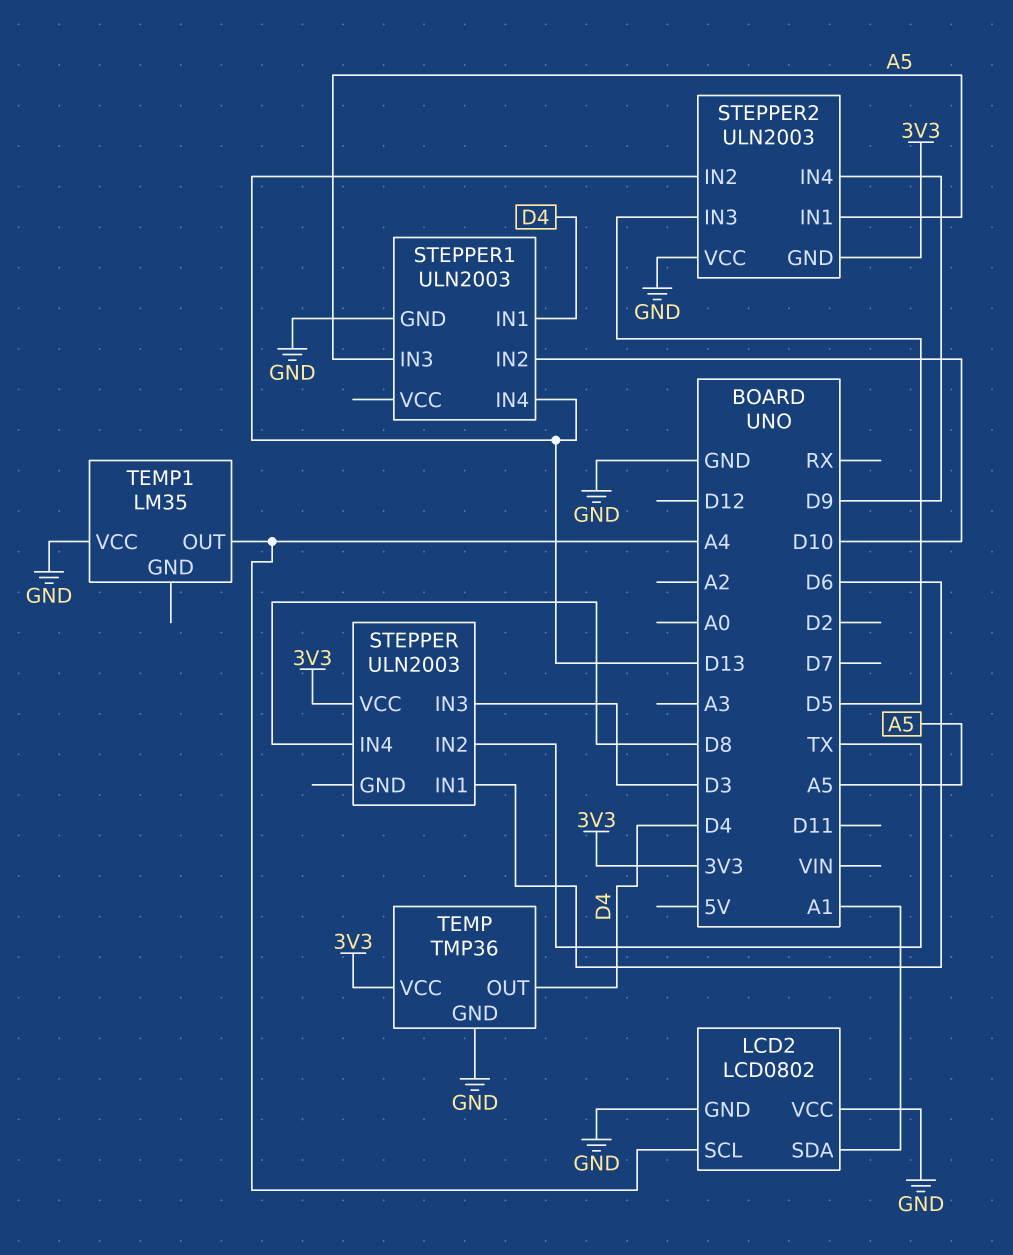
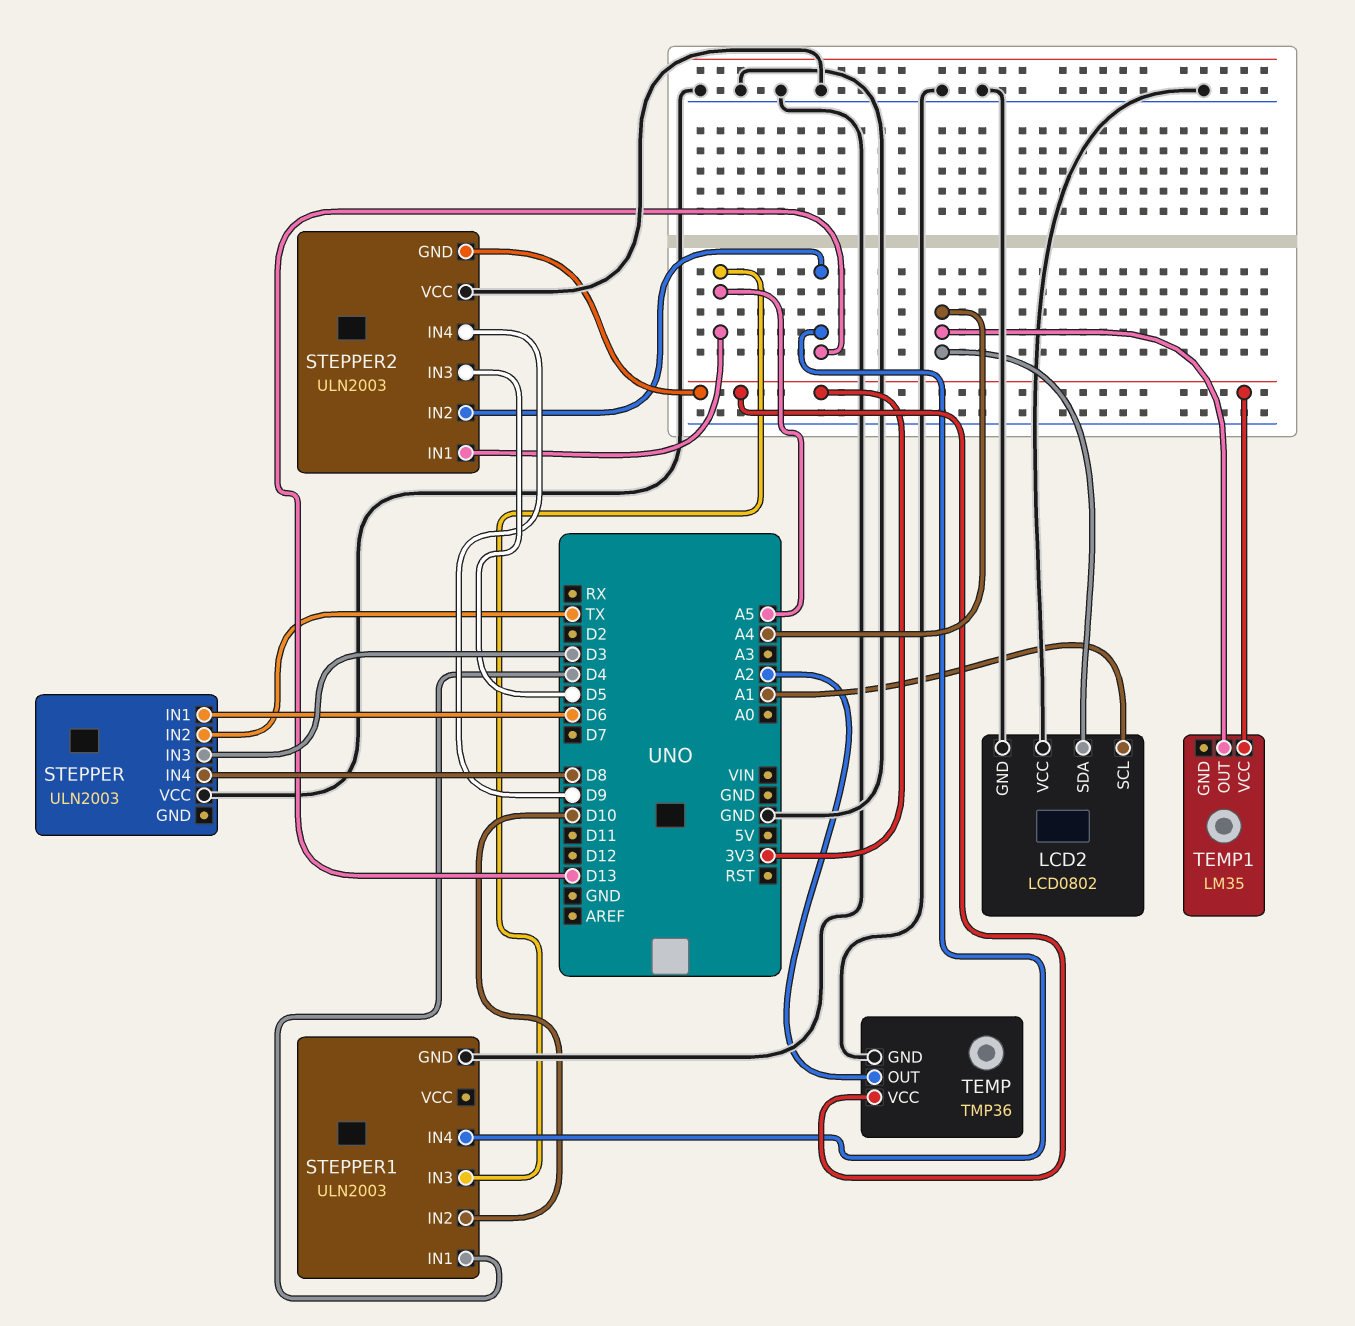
LCD2 pin SCL: A4 -> A1
LCD2 pin SDA: A1 -> A4
STEPPER pin VCC: 3V3 -> GND
TEMP pin OUT: D4 -> A2
TEMP1 pin VCC: GND -> 3V3

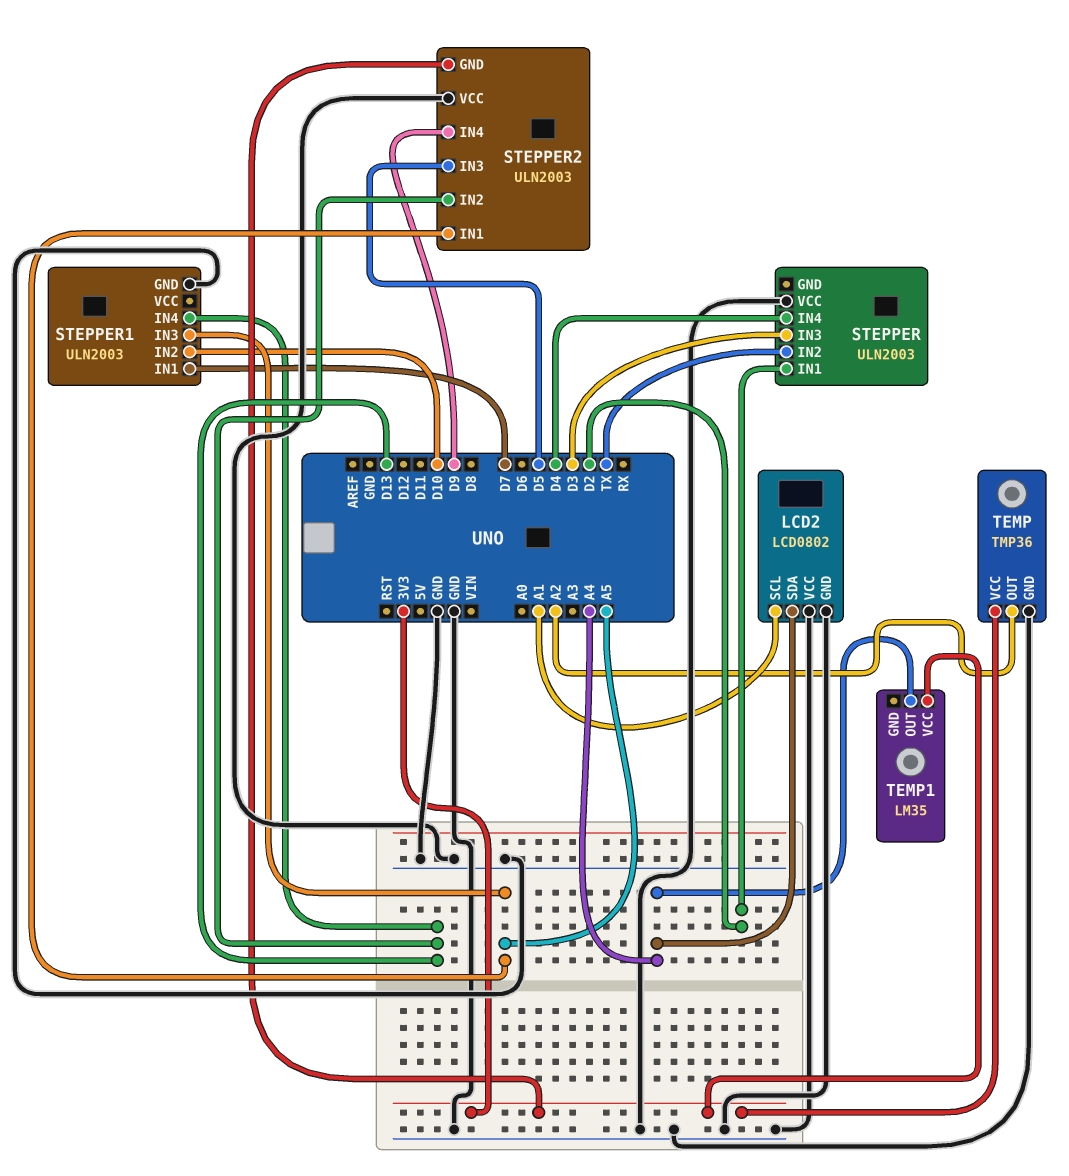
STEPPER pin IN1: D6 -> D2
STEPPER pin IN4: D8 -> D4
STEPPER1 pin IN1: D4 -> D7

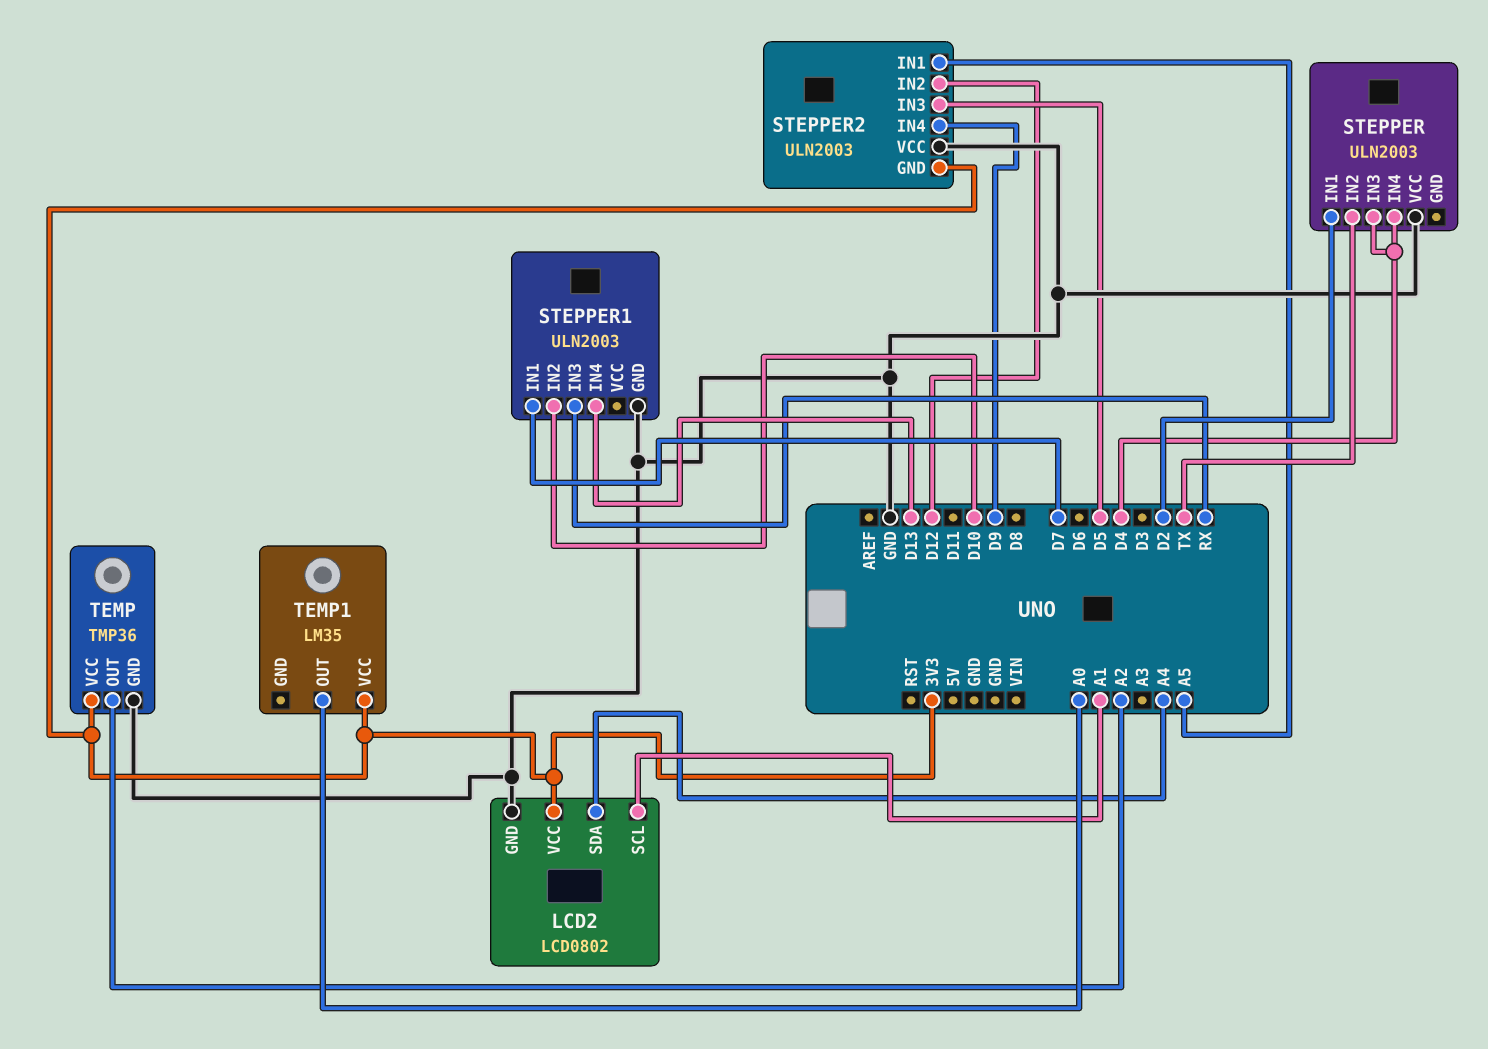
LCD2 pin VCC: GND -> 3V3
STEPPER pin IN3: D3 -> D4
STEPPER1 pin IN3: A5 -> RX
STEPPER2 pin IN2: D13 -> D12
TEMP1 pin OUT: A4 -> A0

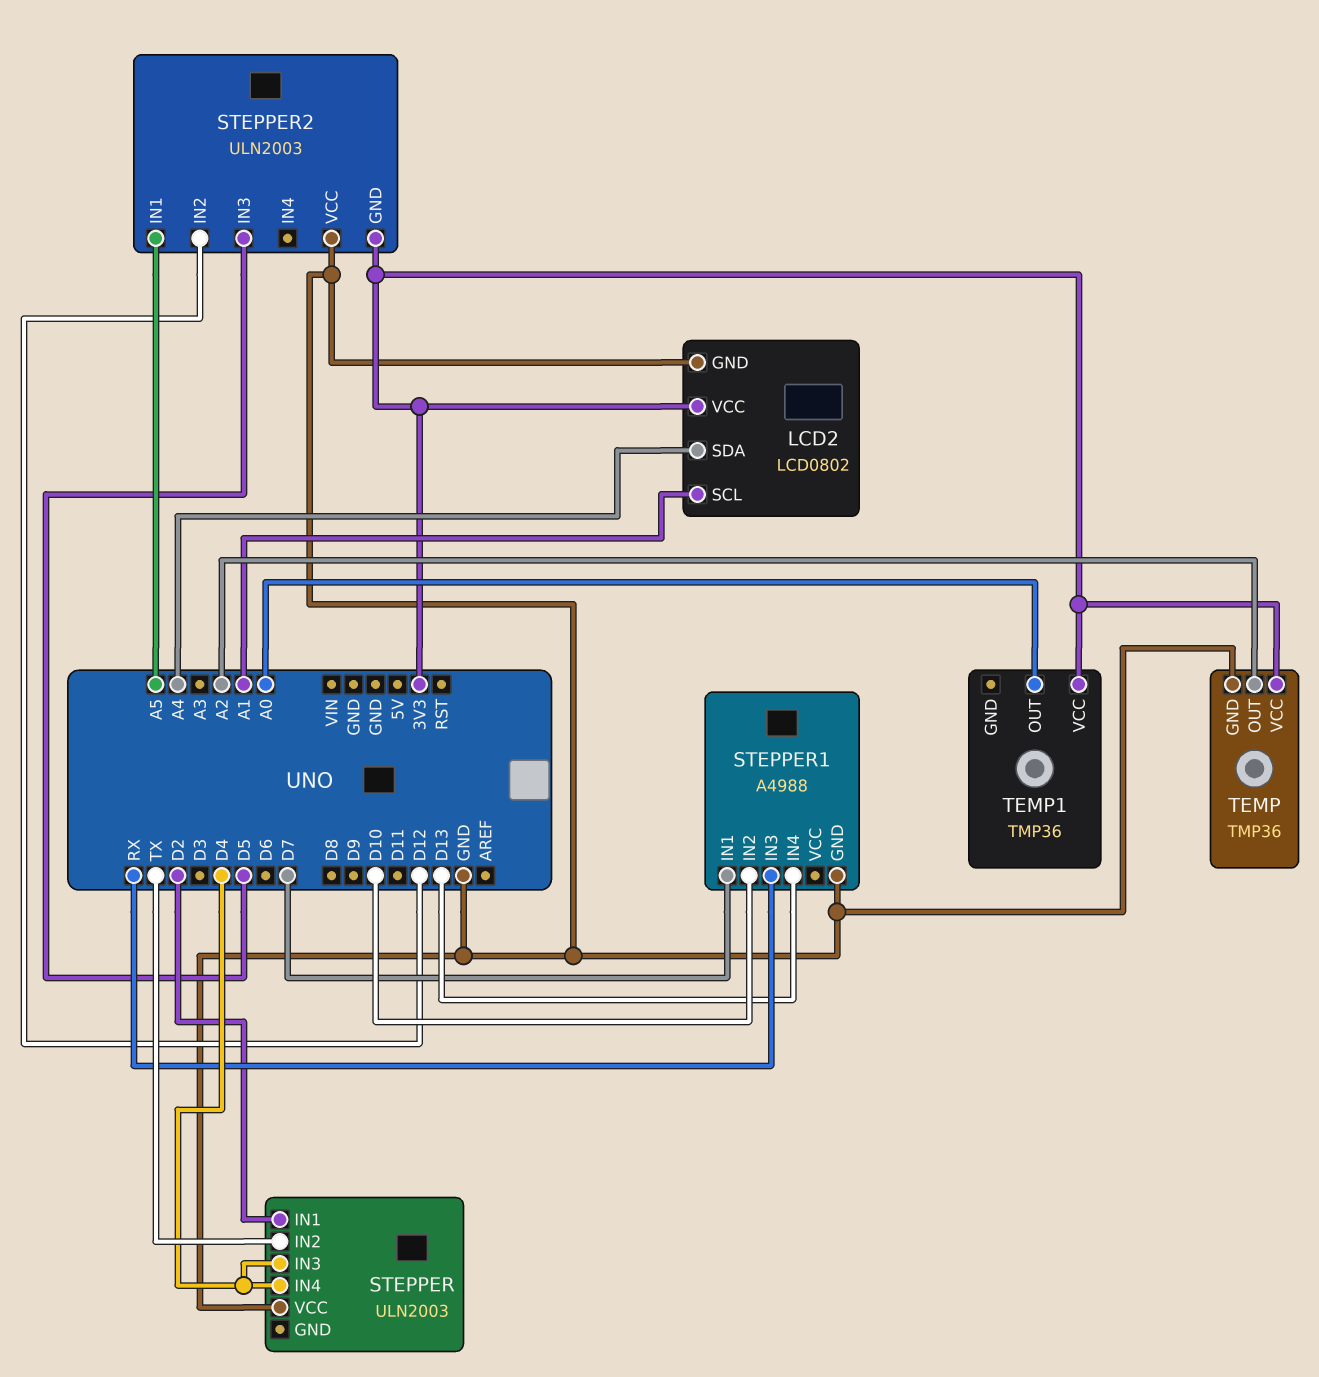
STEPPER1: ULN2003 -> A4988
STEPPER2 pin IN4: D9 -> none
TEMP1: LM35 -> TMP36

